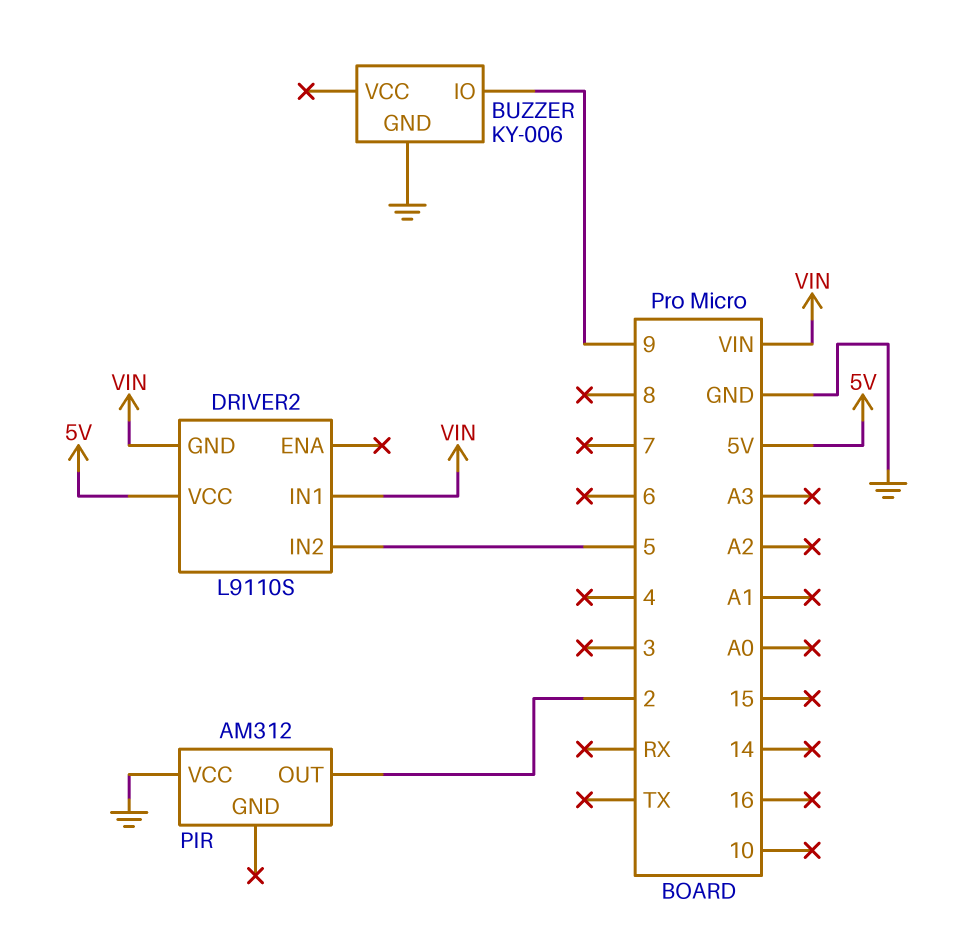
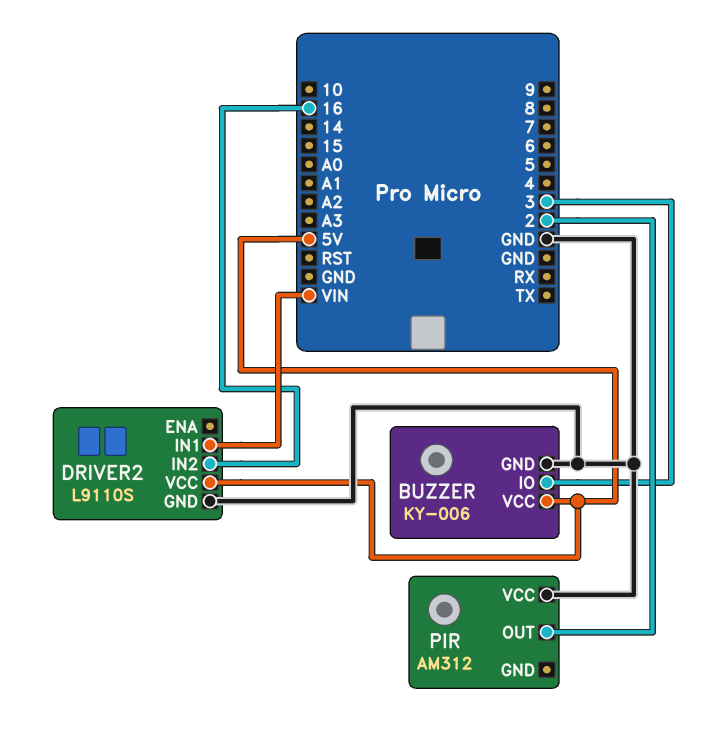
BUZZER pin IO: 9 -> 3
BUZZER pin VCC: none -> 5V
DRIVER2 pin GND: VIN -> GND
DRIVER2 pin IN2: 5 -> 16

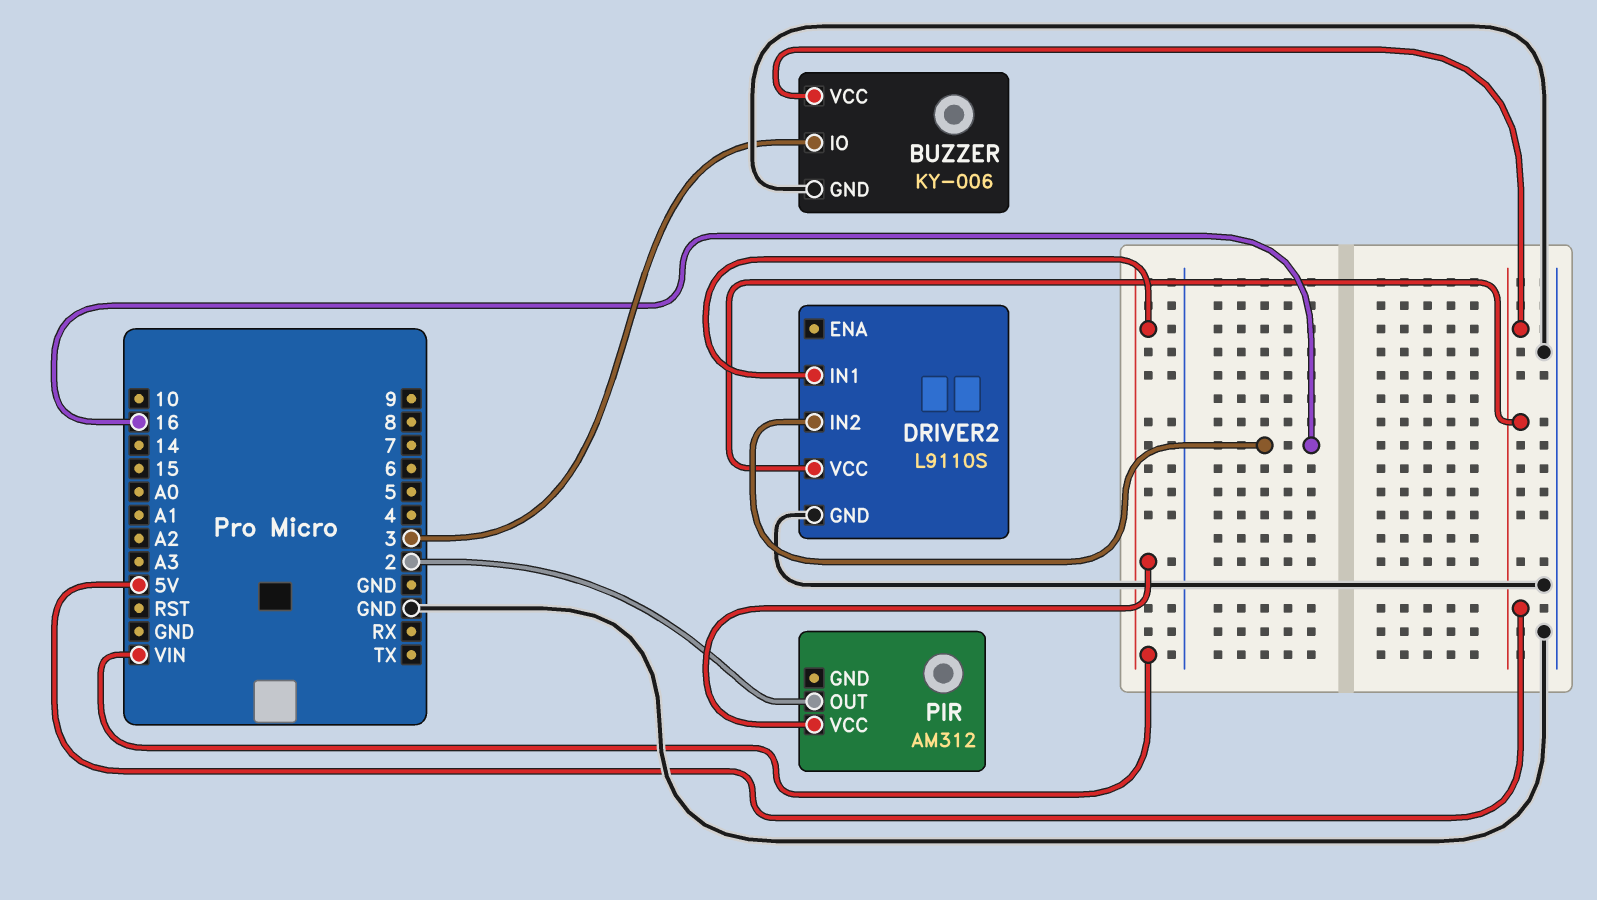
PIR pin VCC: GND -> VIN

